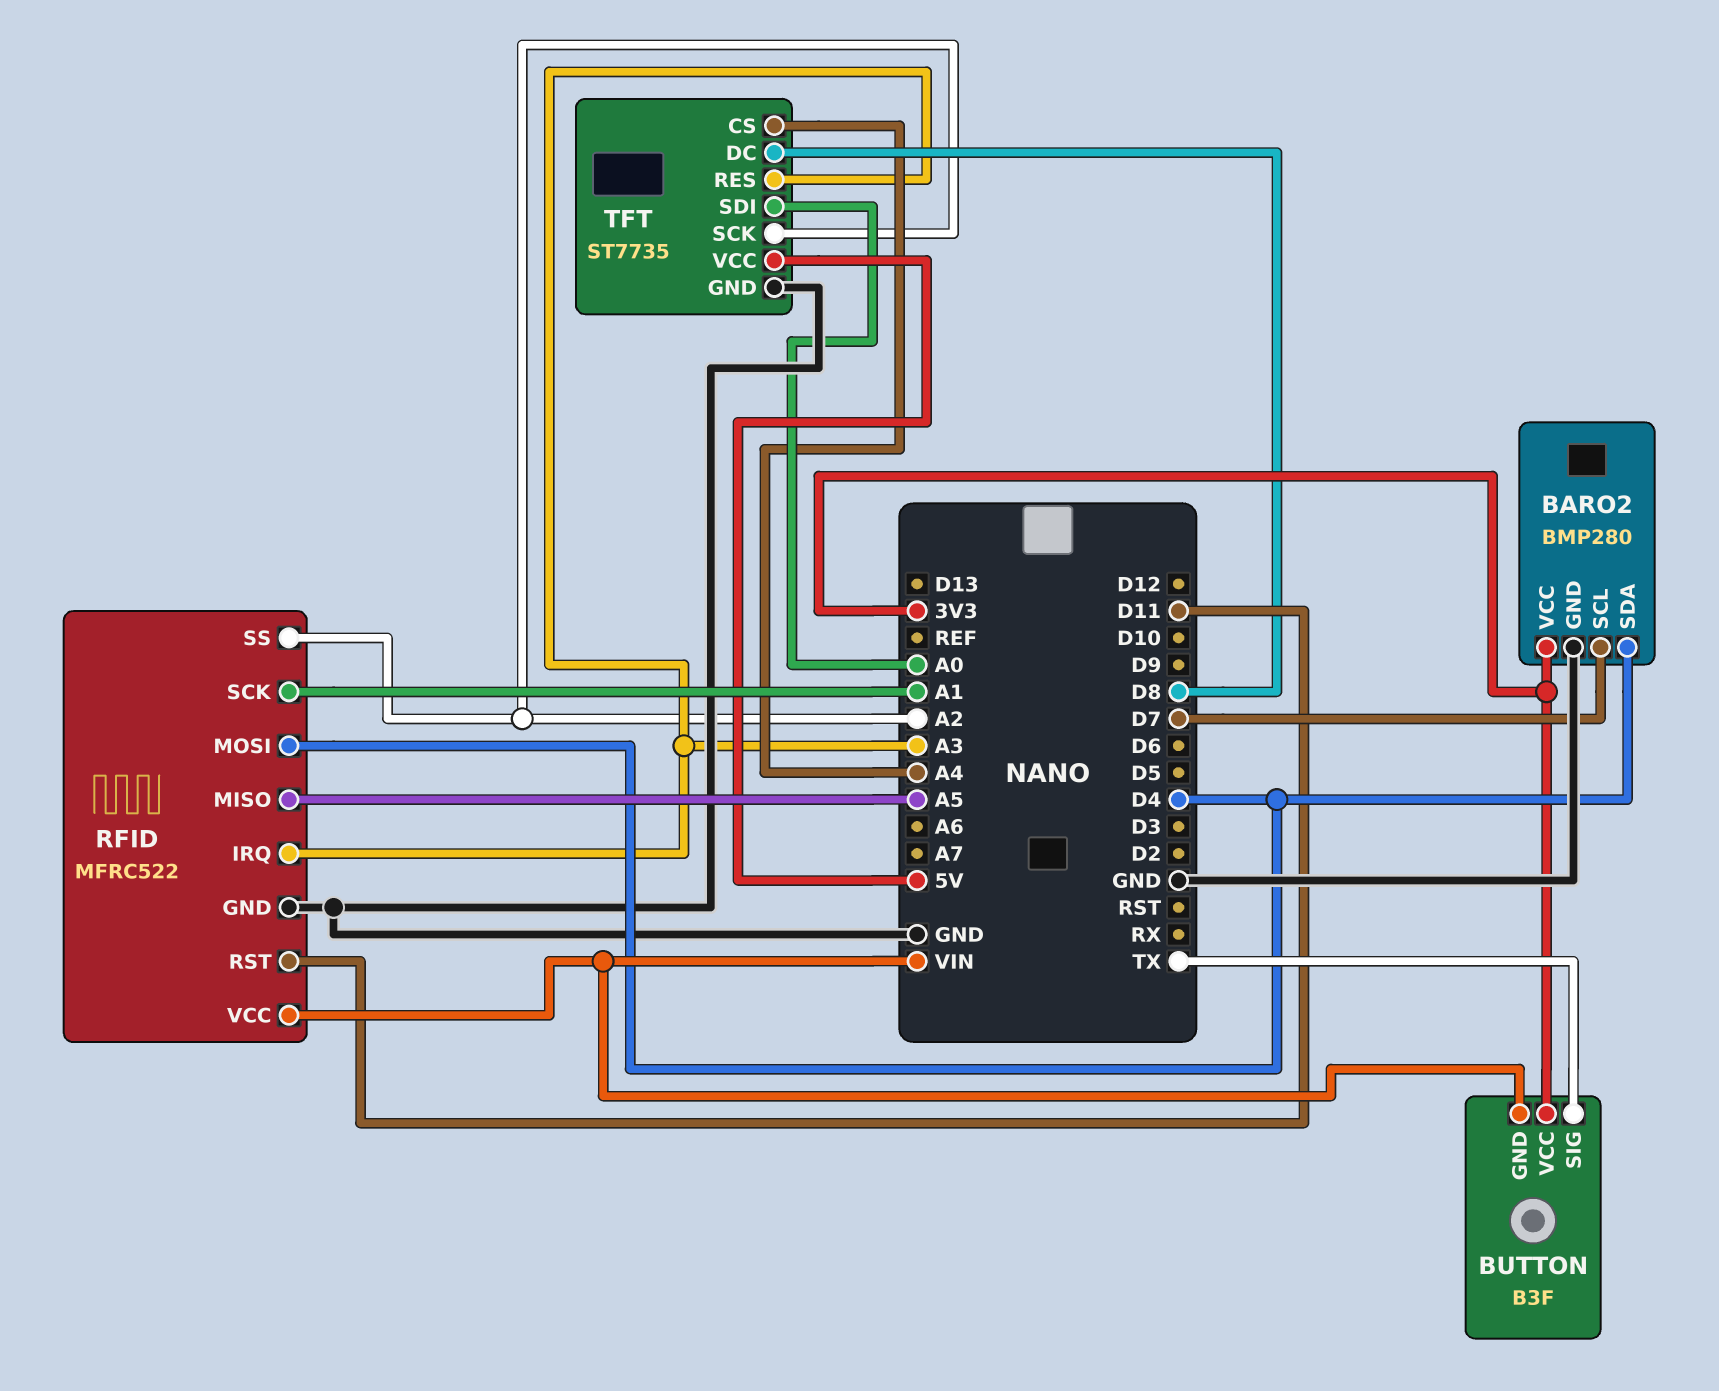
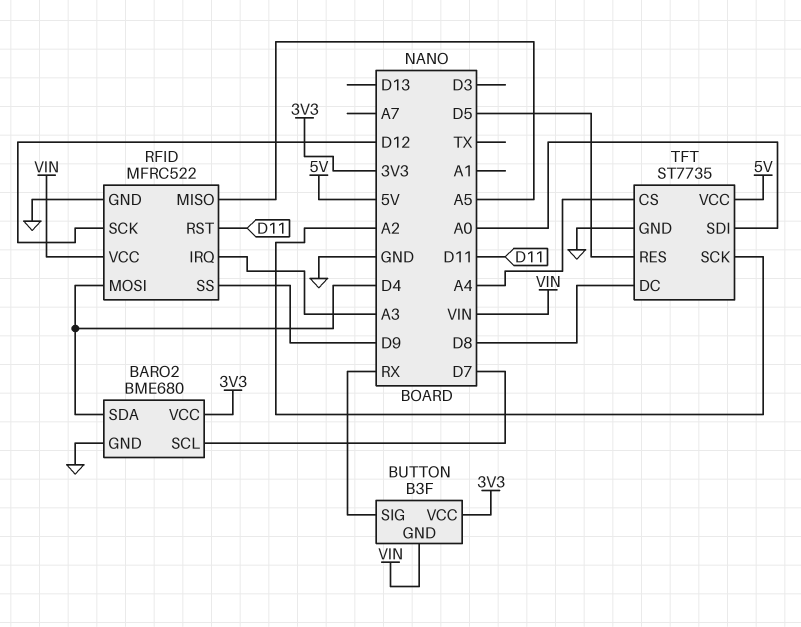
BARO2: BMP280 -> BME680
BUTTON pin SIG: TX -> RX
RFID pin SCK: A1 -> D12
RFID pin SS: A2 -> D9
TFT pin RES: A3 -> D5

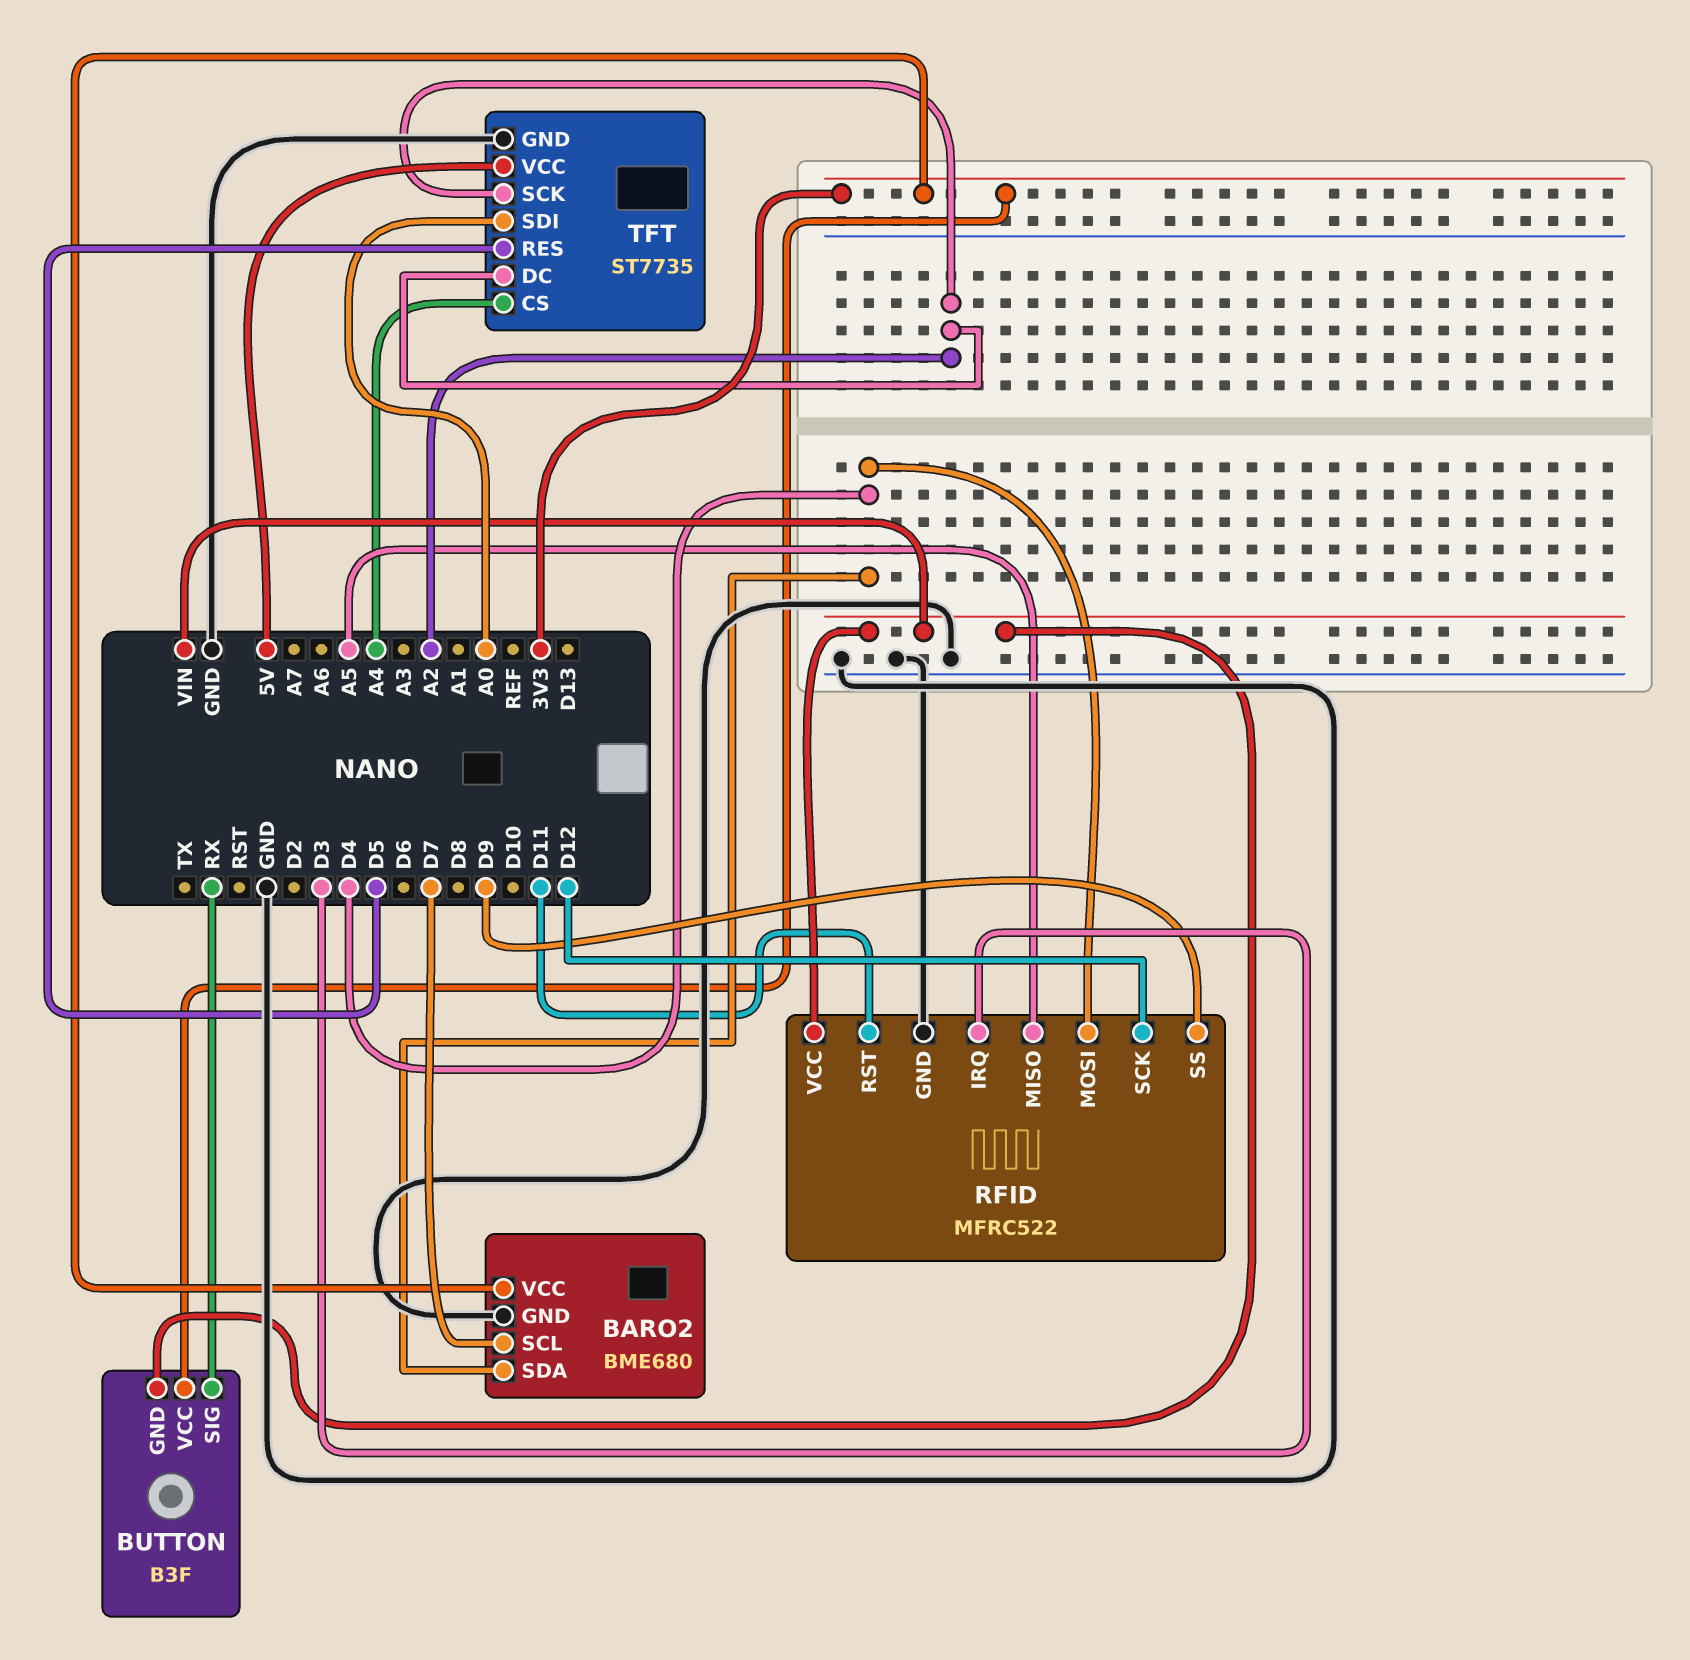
RFID pin IRQ: A3 -> D3
TFT pin DC: D8 -> A2

